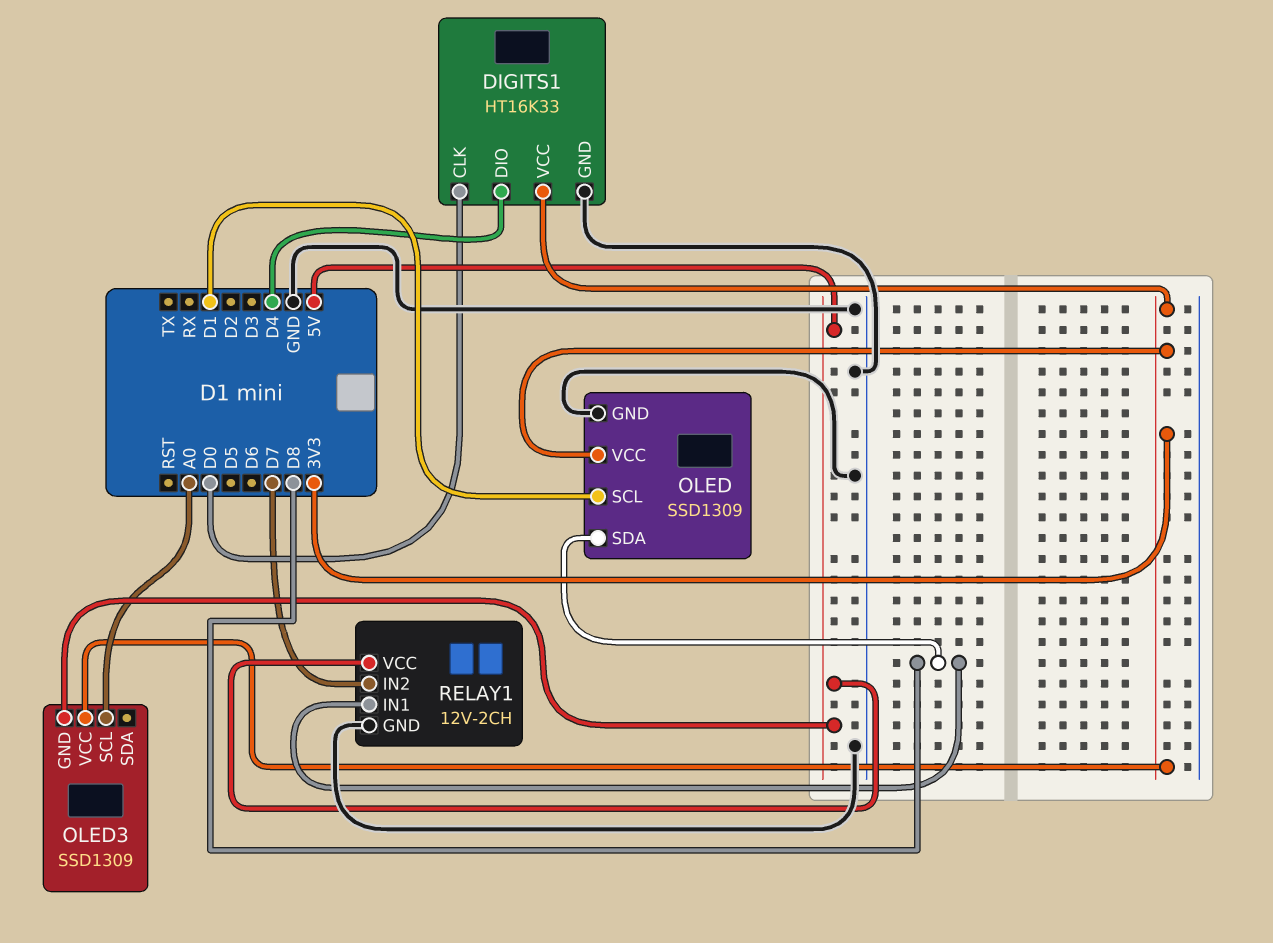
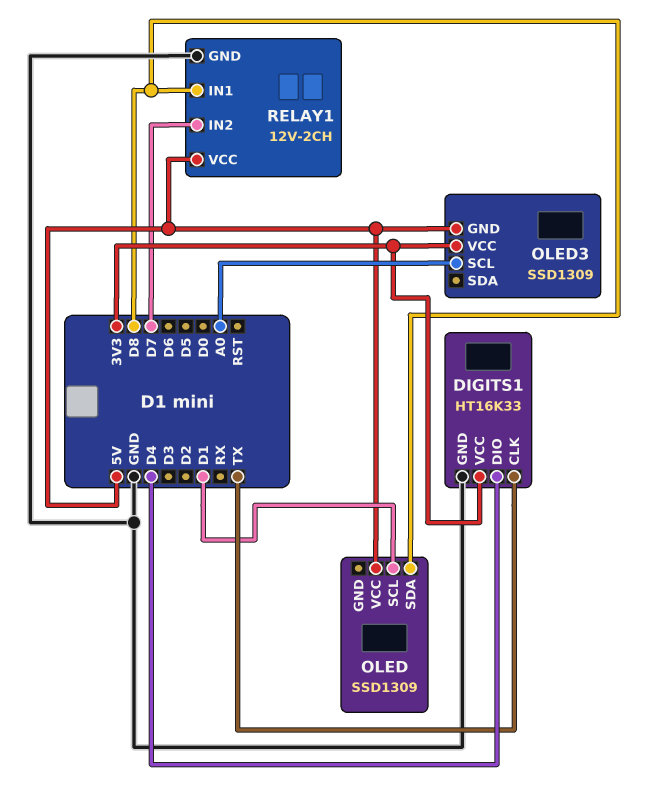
DIGITS1 pin CLK: D0 -> TX
OLED pin GND: GND -> none
OLED pin VCC: 3V3 -> 5V

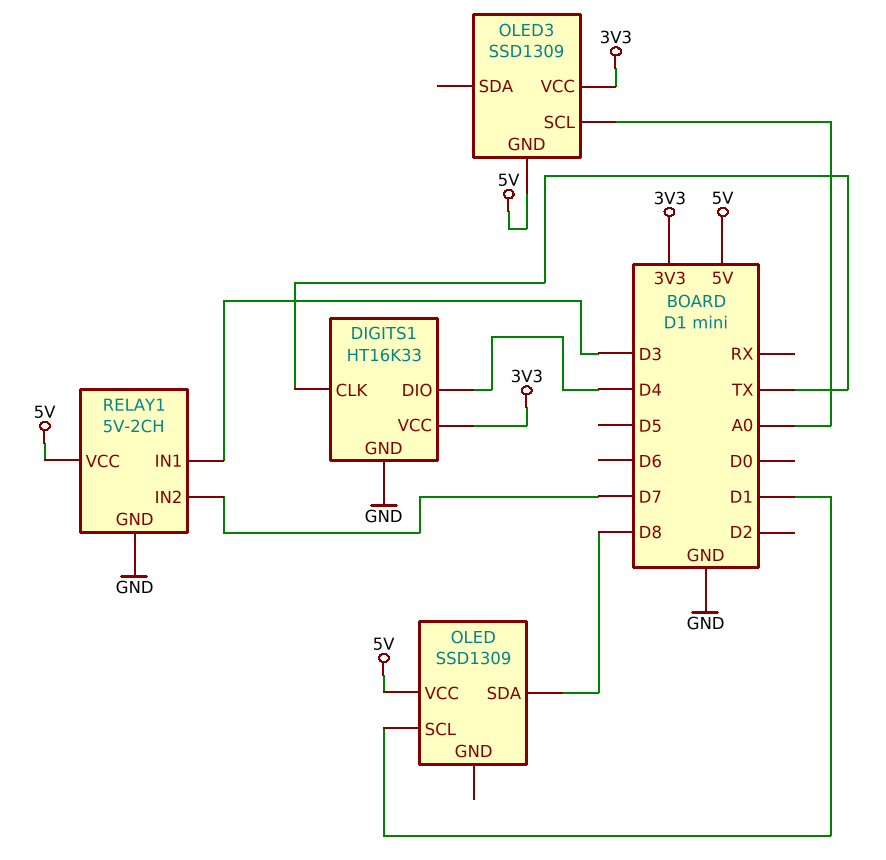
RELAY1: 12V-2CH -> 5V-2CH
RELAY1 pin IN1: D8 -> D3

